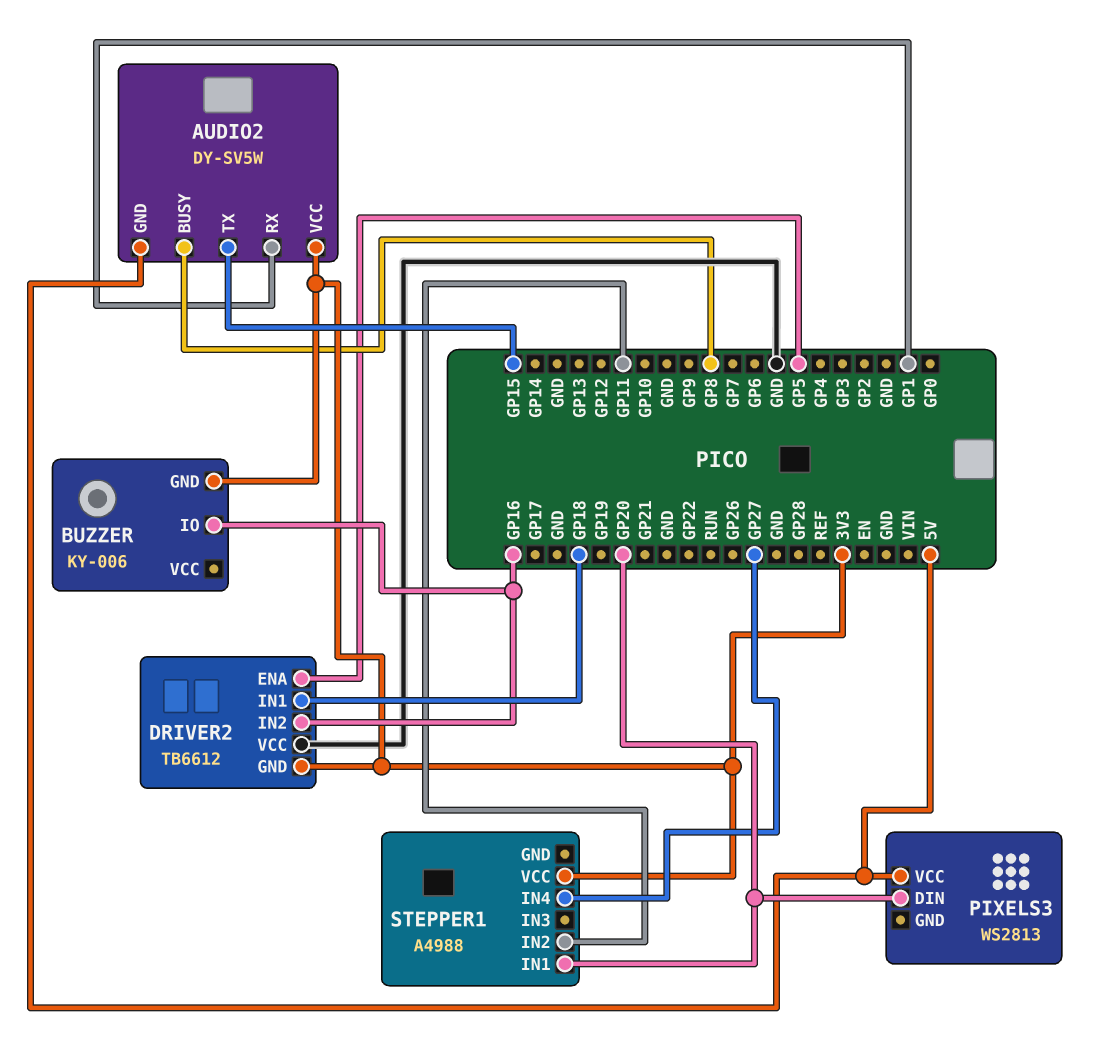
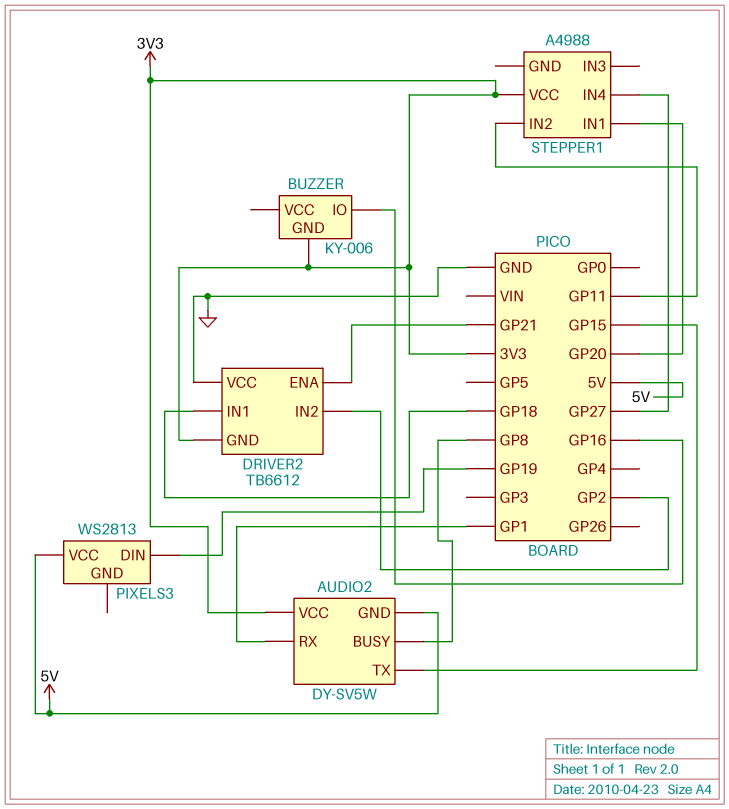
DRIVER2 pin ENA: GP5 -> GP21
DRIVER2 pin IN2: GP16 -> GP2
PIXELS3 pin DIN: GP20 -> GP19

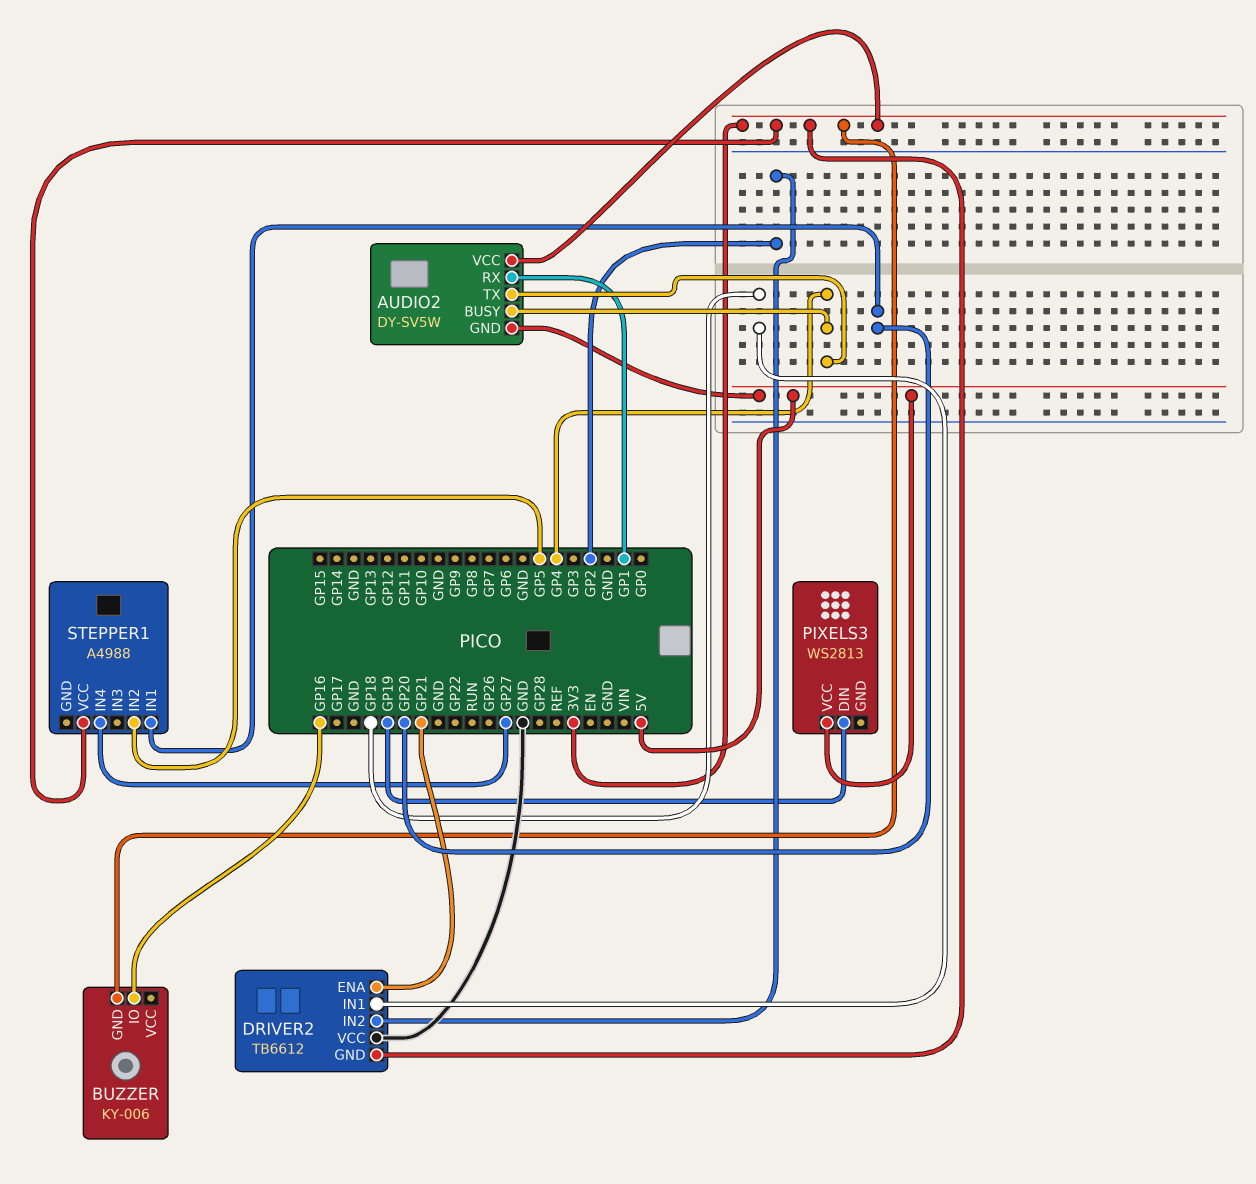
AUDIO2 pin BUSY: GP8 -> GP4
AUDIO2 pin TX: GP15 -> GP4
STEPPER1 pin IN2: GP11 -> GP5

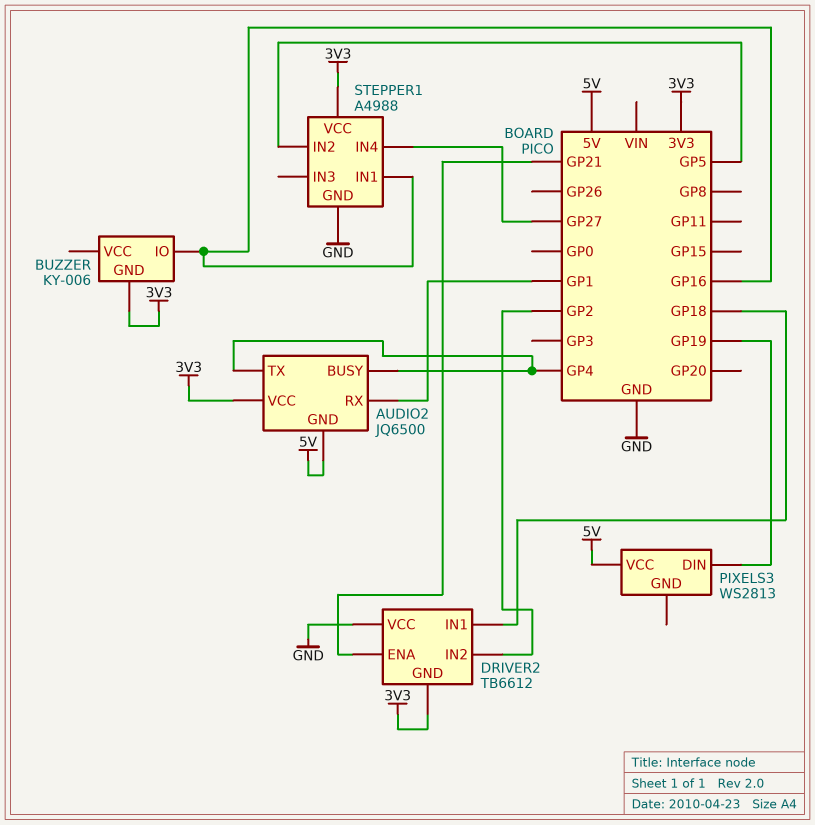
AUDIO2: DY-SV5W -> JQ6500
STEPPER1 pin GND: none -> GND
STEPPER1 pin IN1: GP20 -> GP16

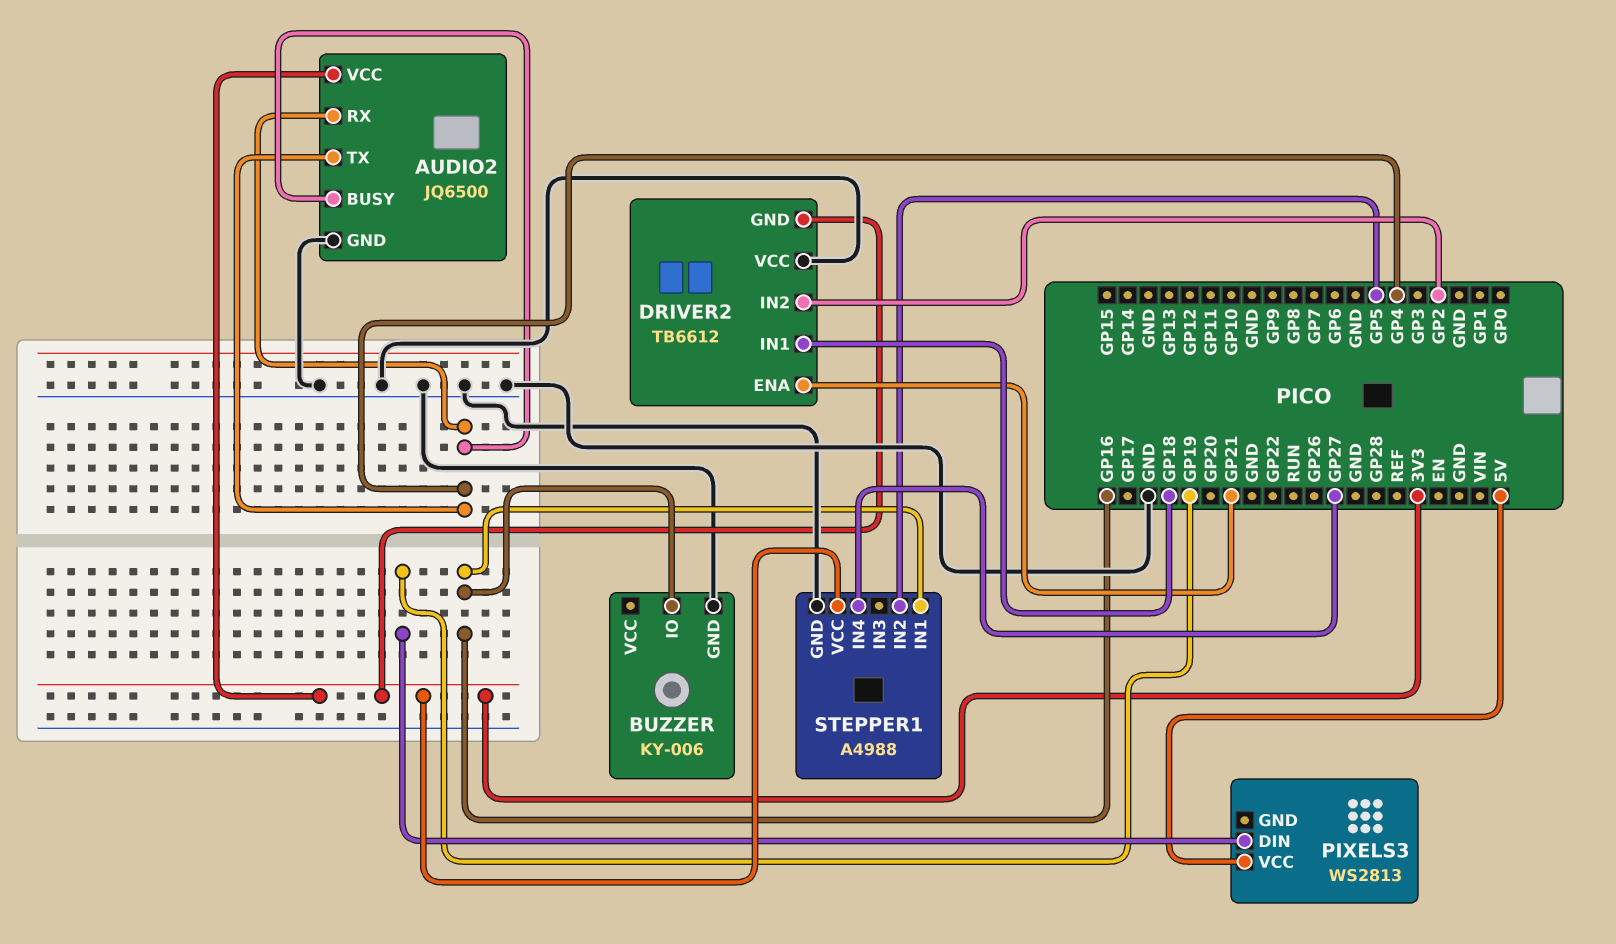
AUDIO2 pin GND: 5V -> GND
AUDIO2 pin RX: GP1 -> GP4
BUZZER pin GND: 3V3 -> GND

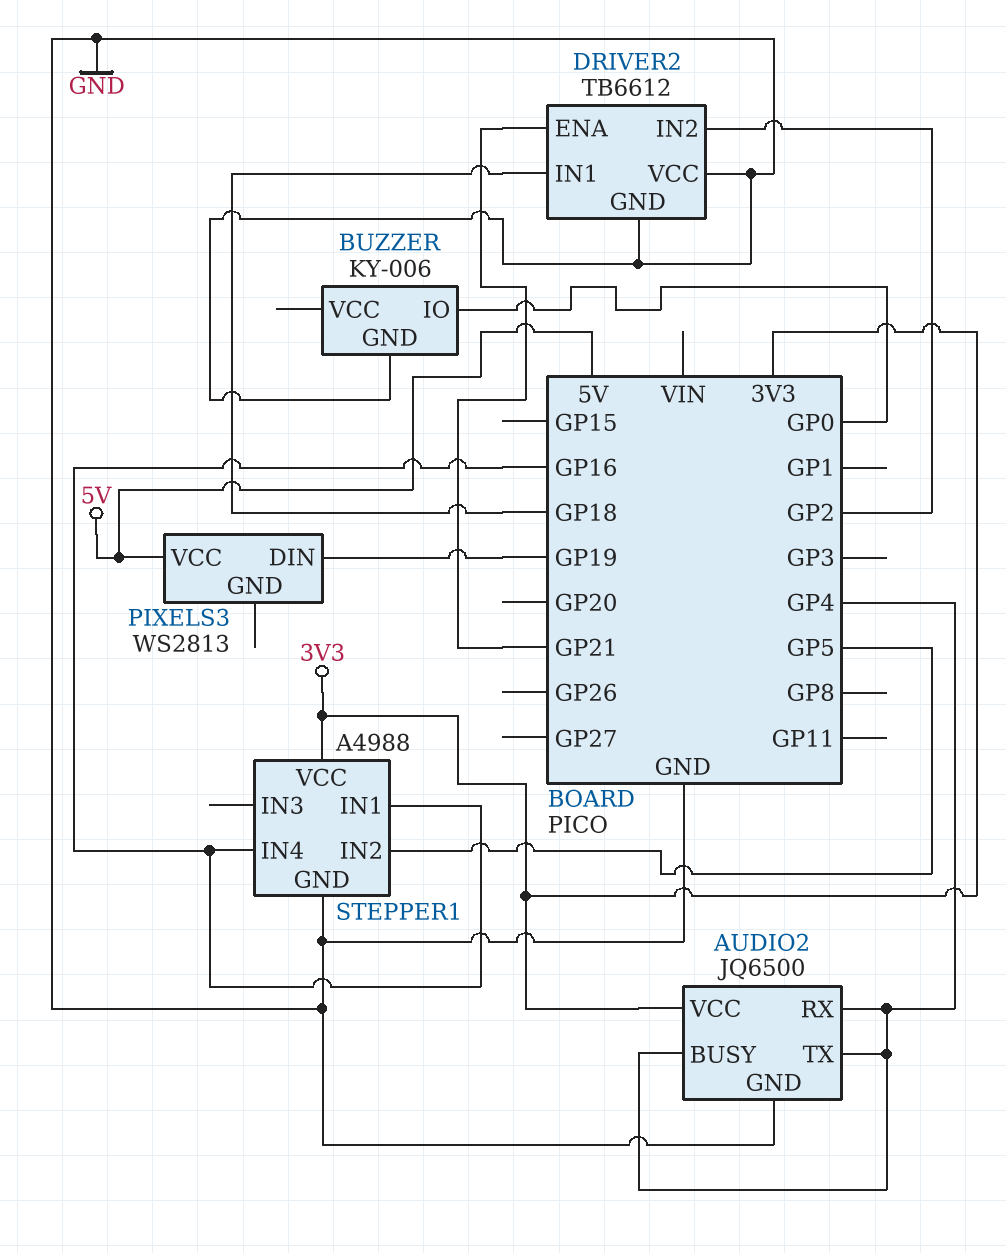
BUZZER pin IO: GP16 -> GP0
DRIVER2 pin GND: 3V3 -> GND
STEPPER1 pin IN4: GP27 -> GP16

